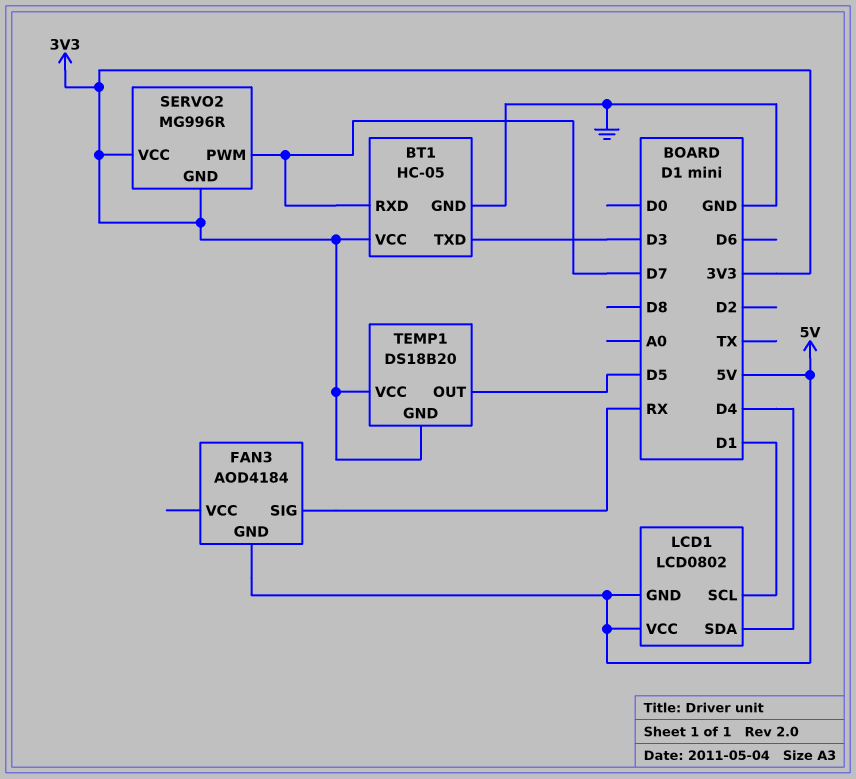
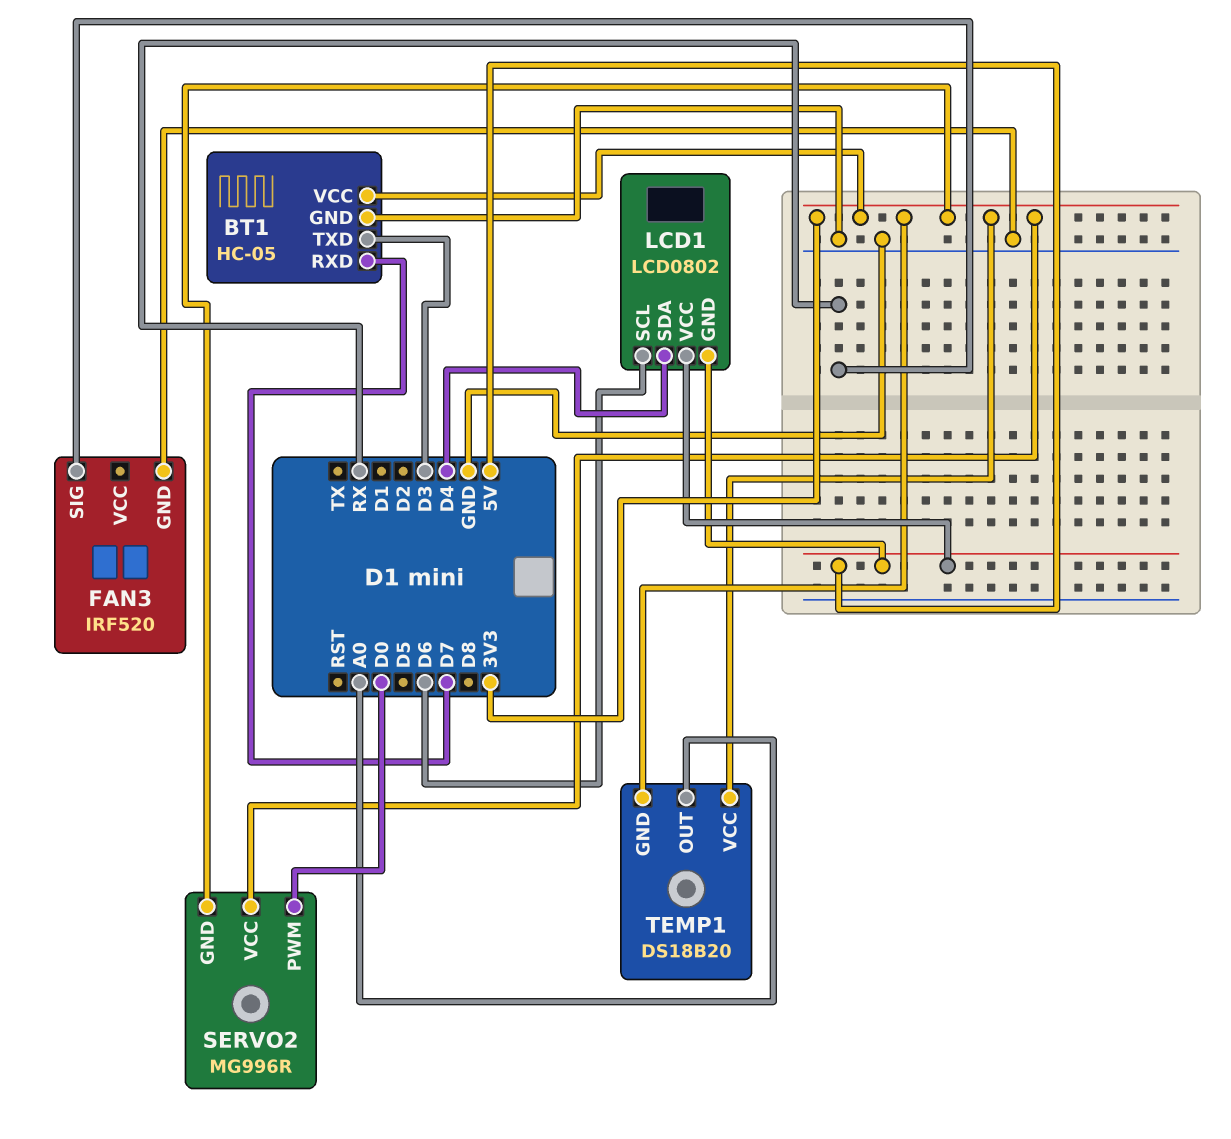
FAN3: AOD4184 -> IRF520
FAN3 pin GND: 5V -> GND
LCD1 pin SCL: D1 -> D6
SERVO2 pin PWM: D7 -> D0
TEMP1 pin OUT: D5 -> A0

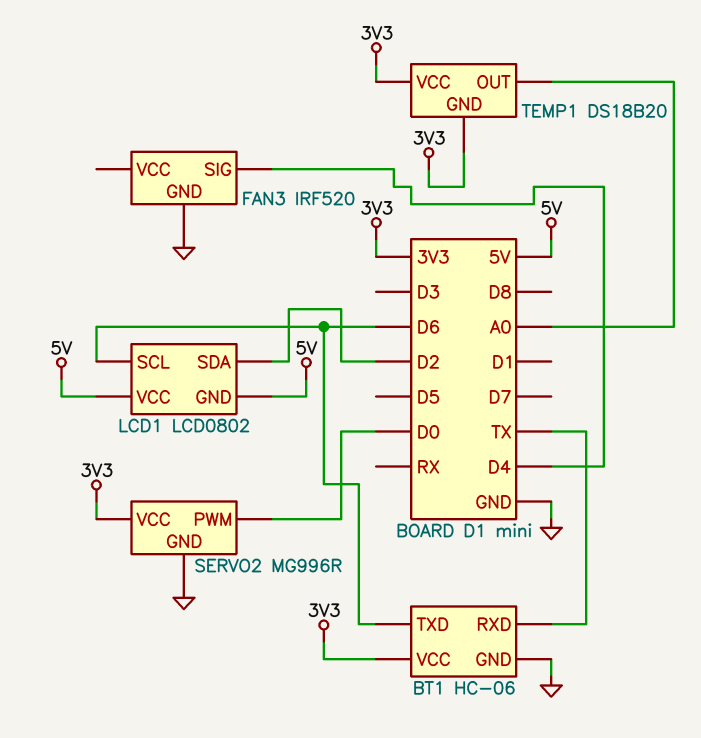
BT1: HC-05 -> HC-06
BT1 pin RXD: D7 -> TX
BT1 pin TXD: D3 -> D6
FAN3 pin SIG: RX -> D4
LCD1 pin SDA: D4 -> D2
SERVO2 pin GND: 3V3 -> GND

